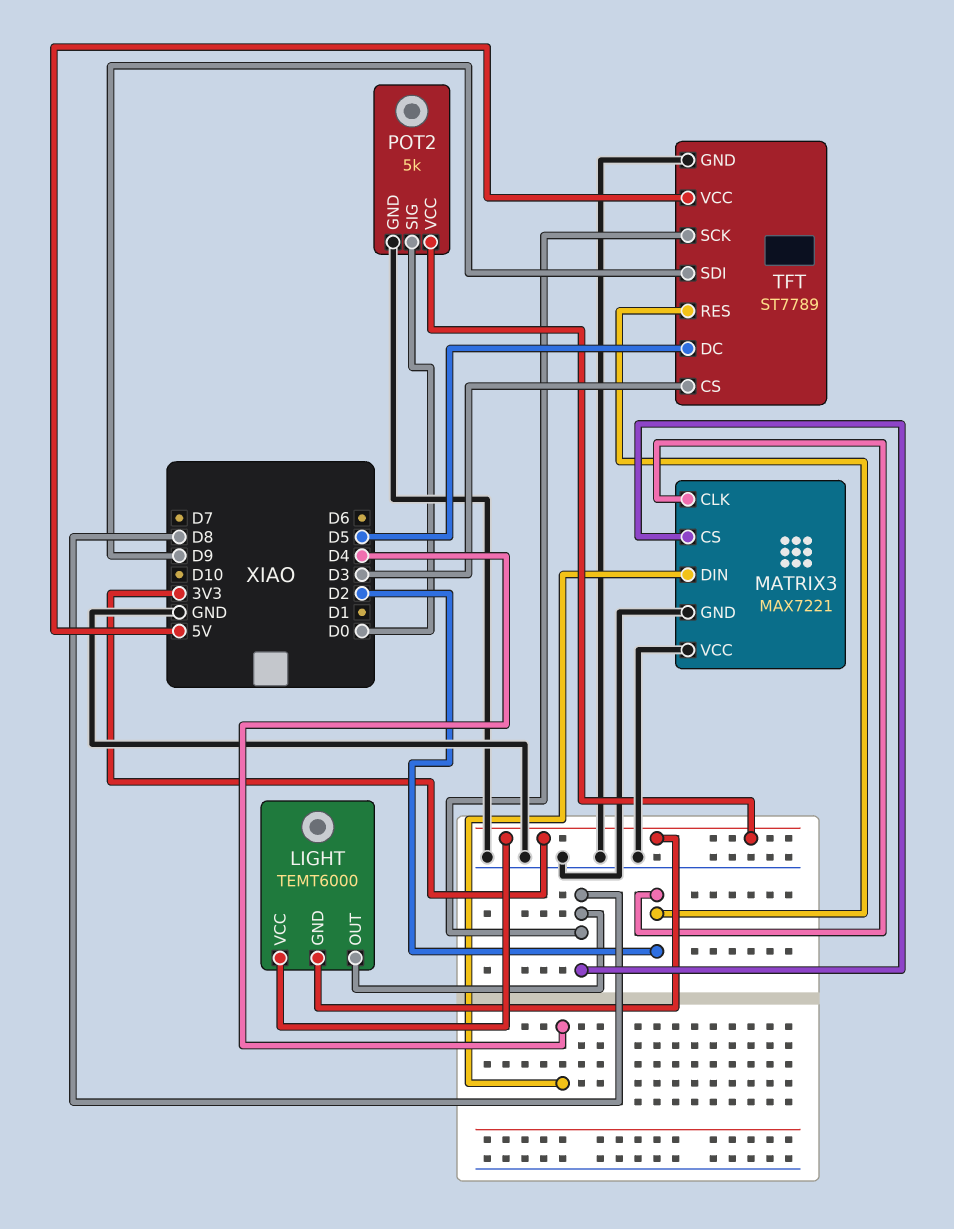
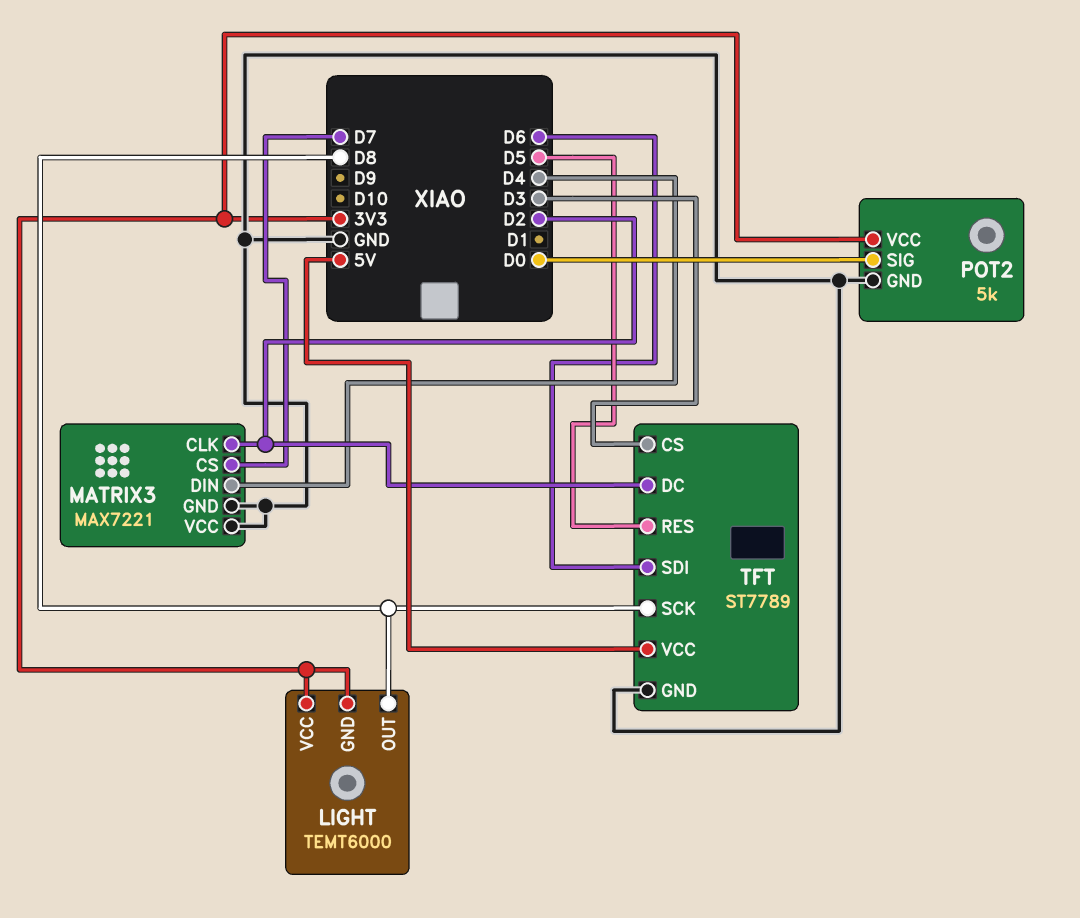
MATRIX3 pin CS: D8 -> D7
TFT pin DC: D5 -> D2
TFT pin RES: D2 -> D5
TFT pin SDI: D9 -> D6

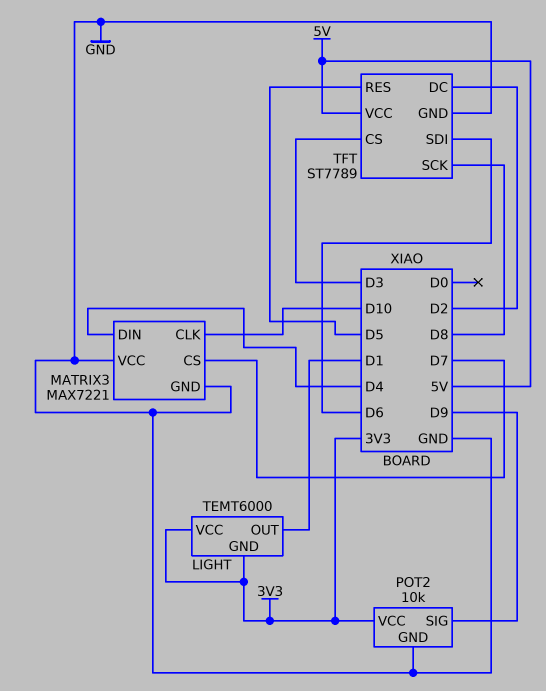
LIGHT pin OUT: D8 -> D1
MATRIX3 pin CLK: D2 -> D10
POT2: 5k -> 10k
POT2 pin SIG: D0 -> D9

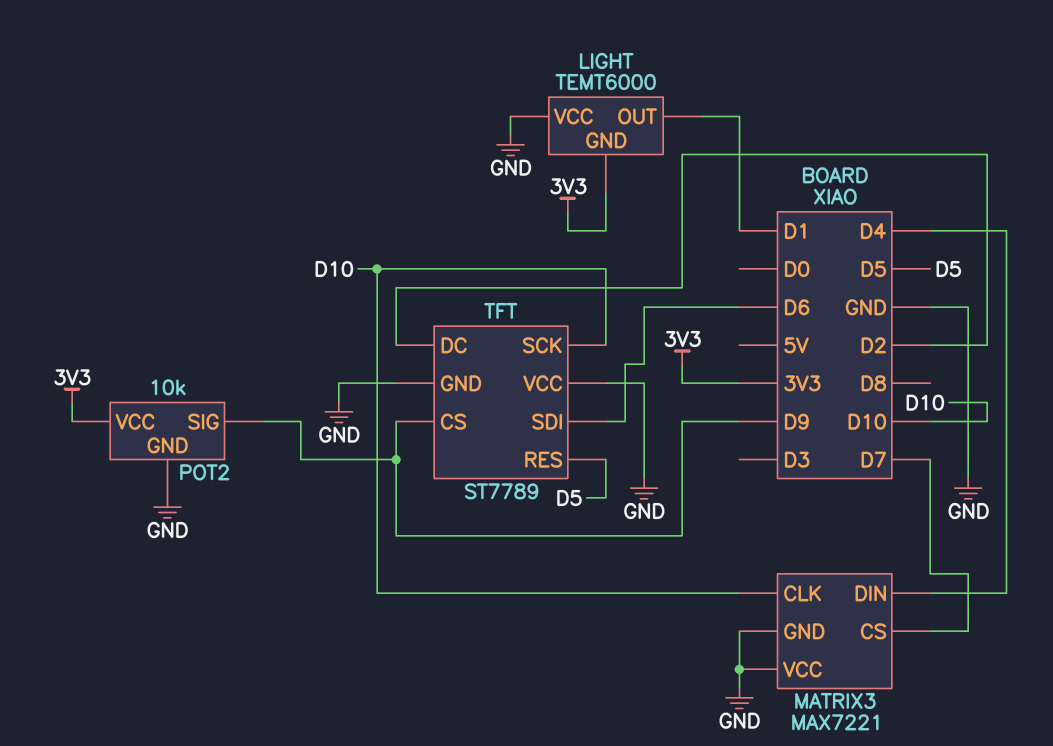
LIGHT pin VCC: 3V3 -> GND
TFT pin CS: D3 -> D9
TFT pin SCK: D8 -> D10
TFT pin VCC: 5V -> GND

